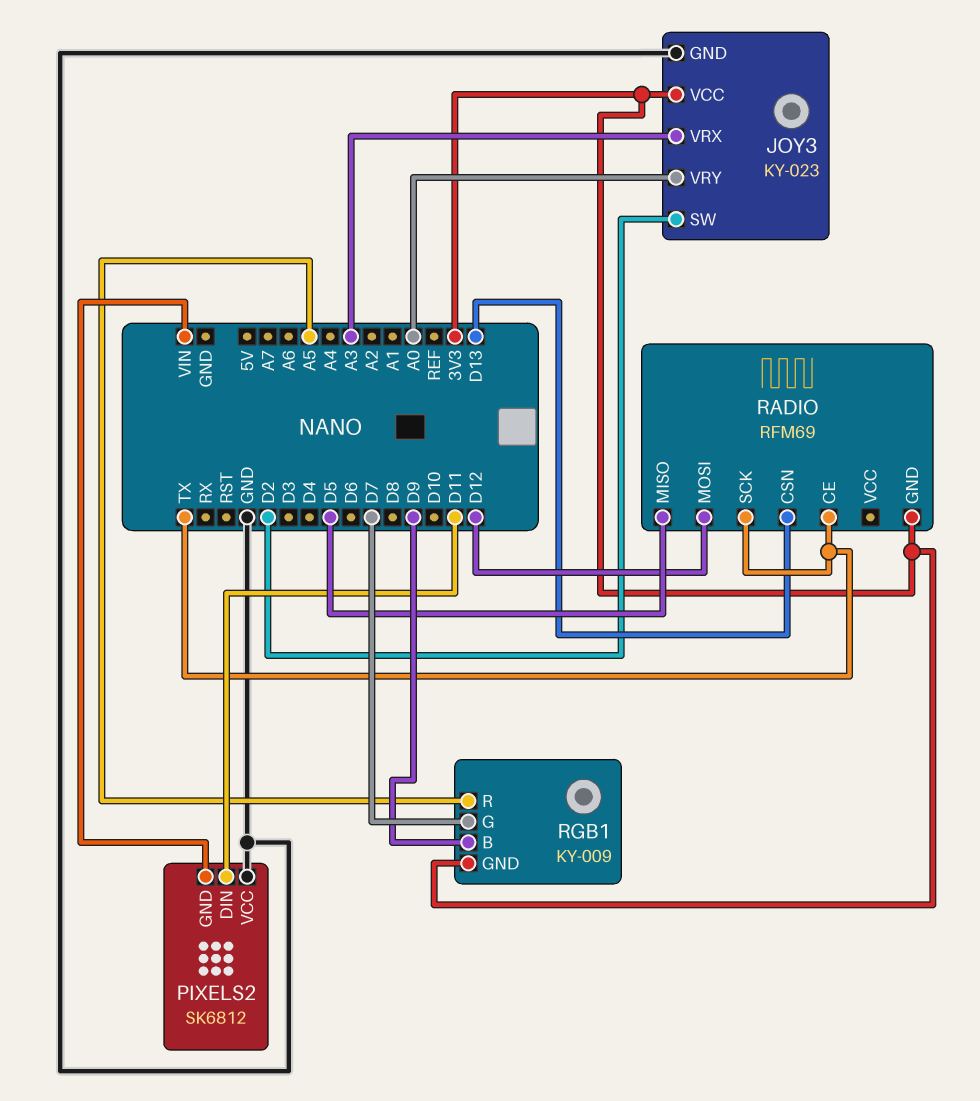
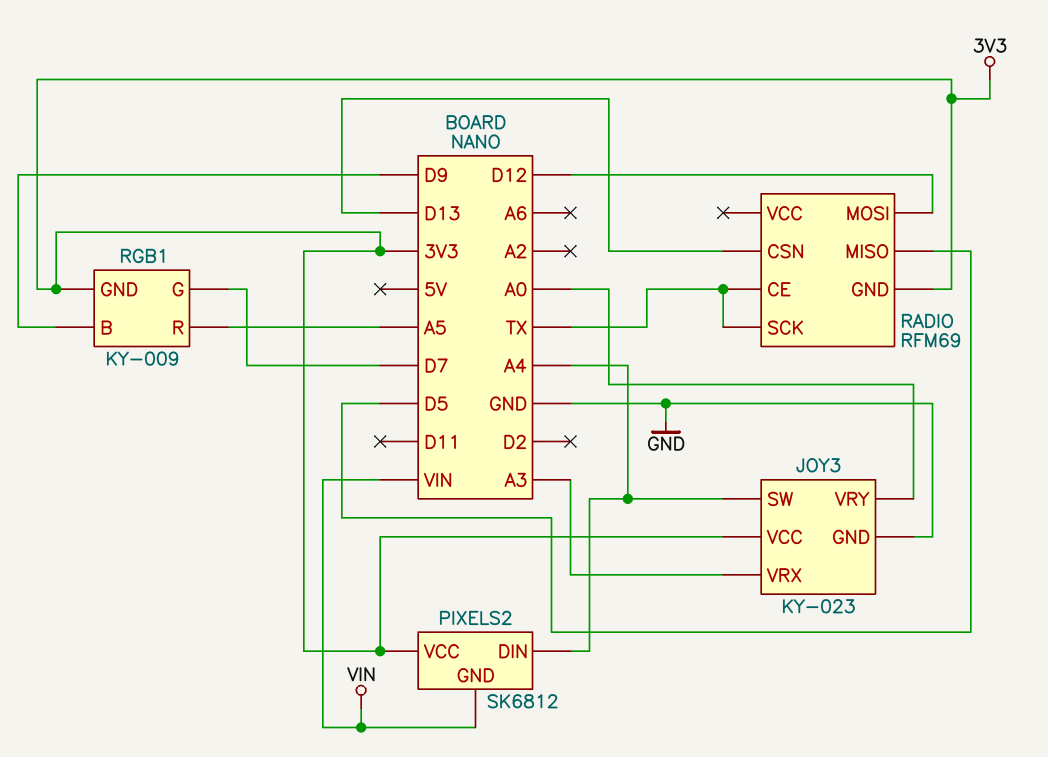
JOY3 pin SW: D2 -> A4
PIXELS2 pin DIN: D11 -> A4
PIXELS2 pin VCC: GND -> 3V3

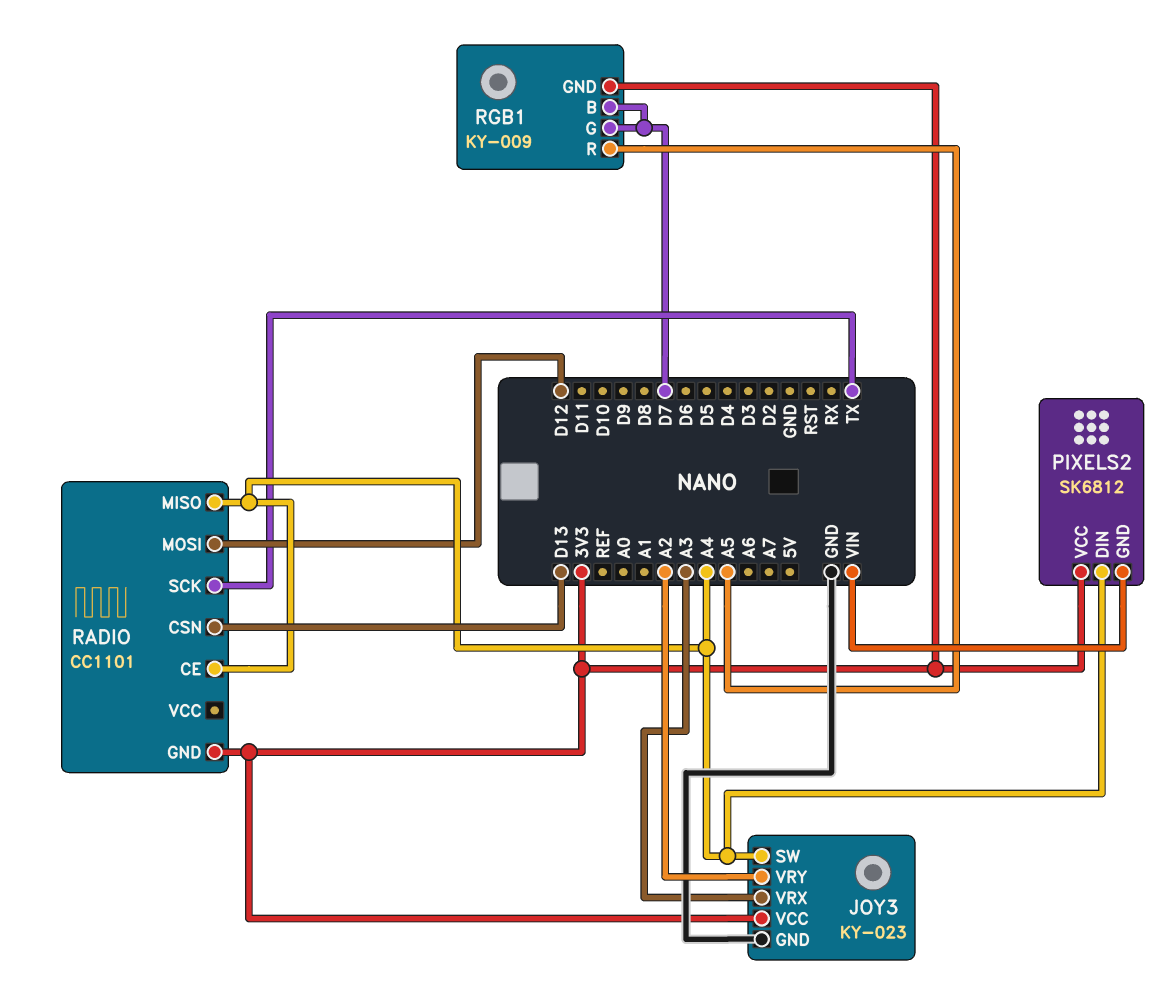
JOY3 pin VRY: A0 -> A2
RADIO: RFM69 -> CC1101
RADIO pin CE: TX -> A4
RADIO pin MISO: D5 -> A4
RGB1 pin B: D9 -> D7

